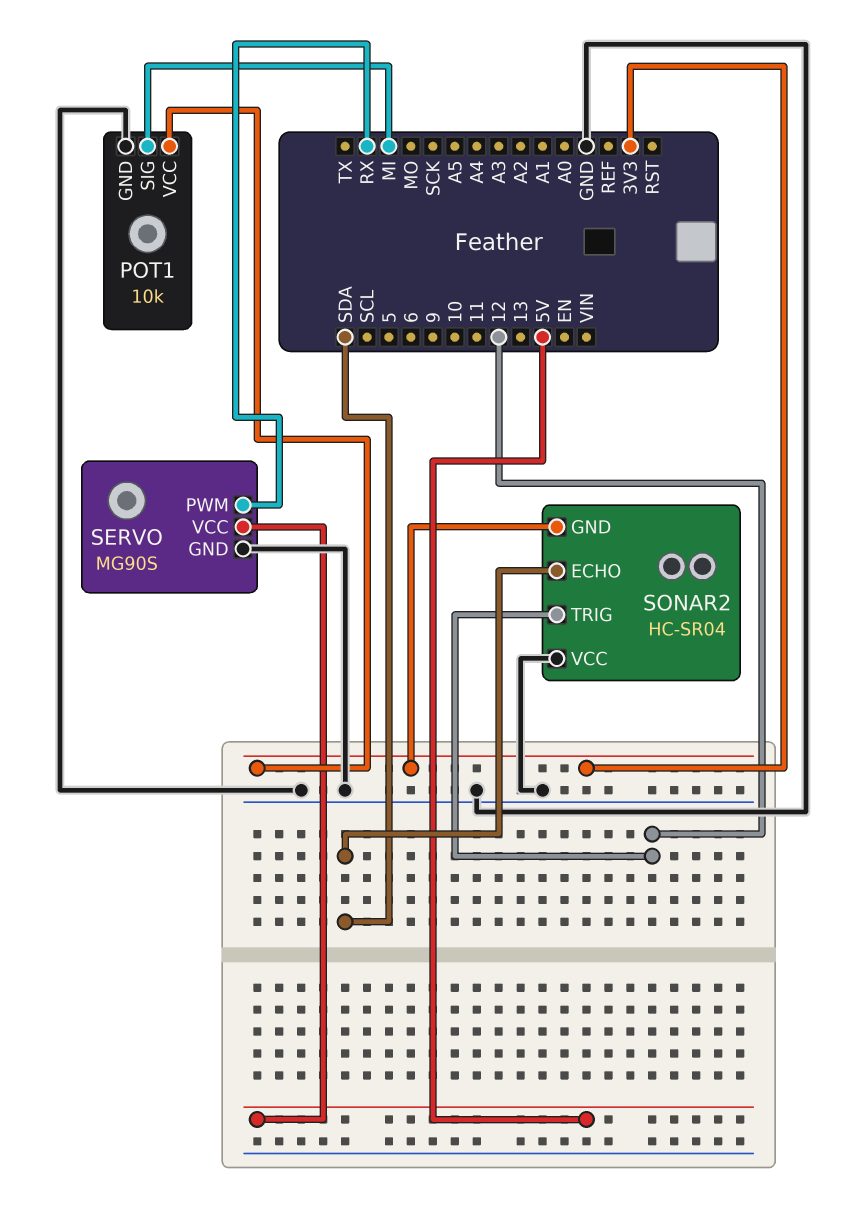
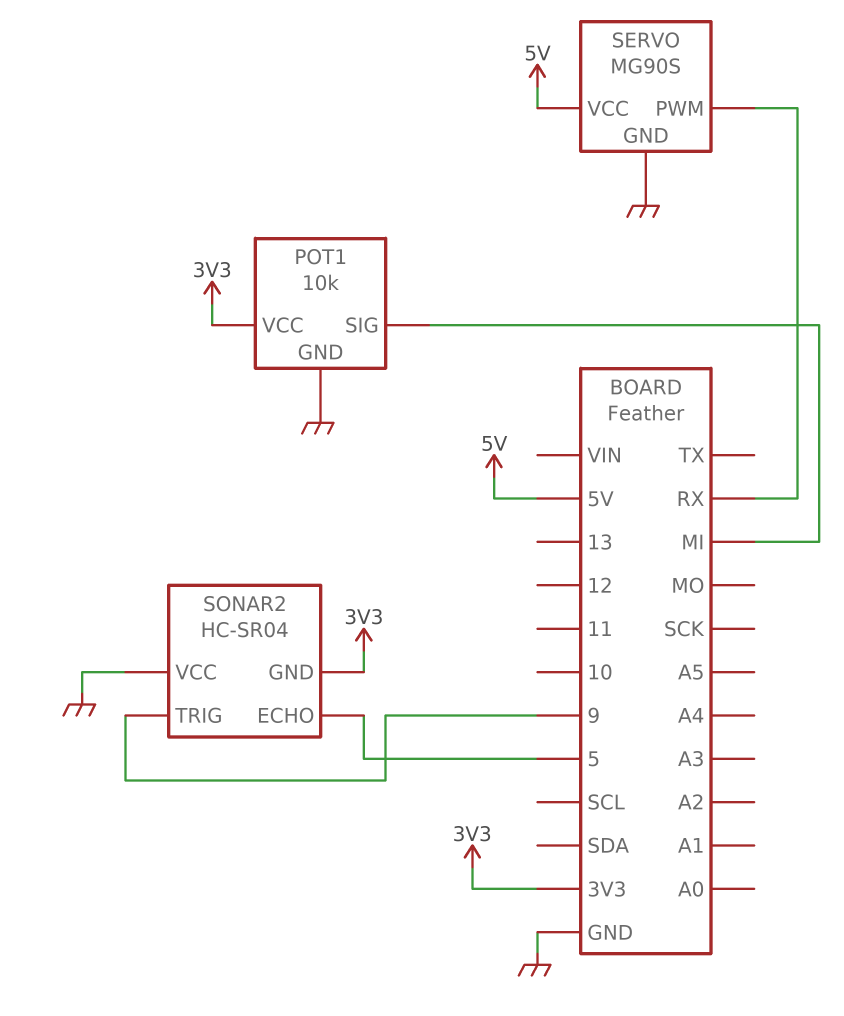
SONAR2 pin ECHO: SDA -> 5
SONAR2 pin TRIG: 12 -> 9

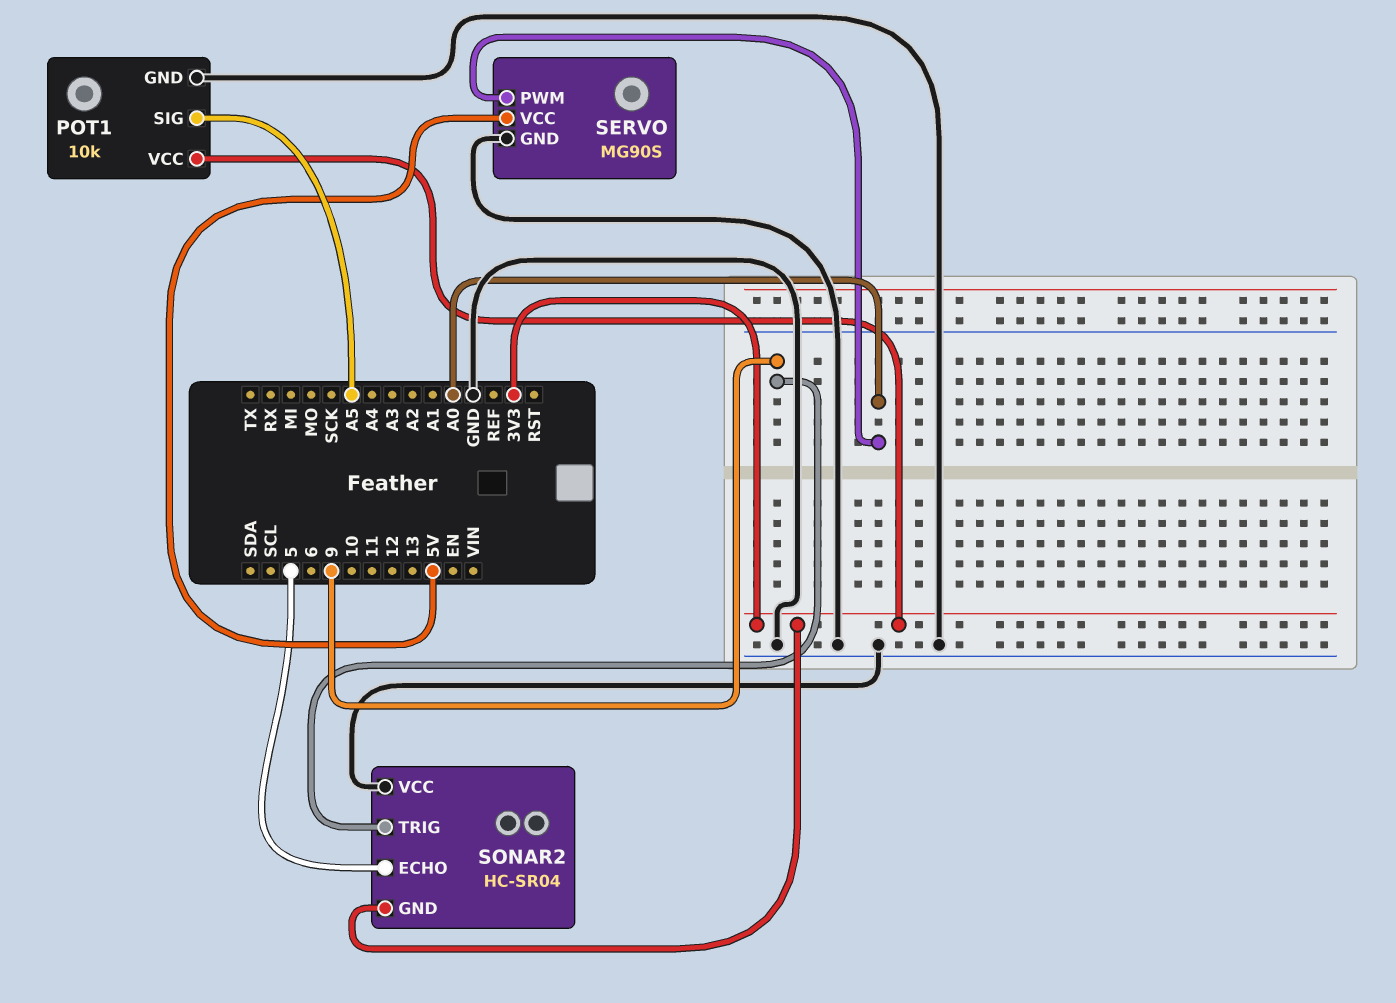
POT1 pin SIG: MI -> A5
SERVO pin PWM: RX -> A0

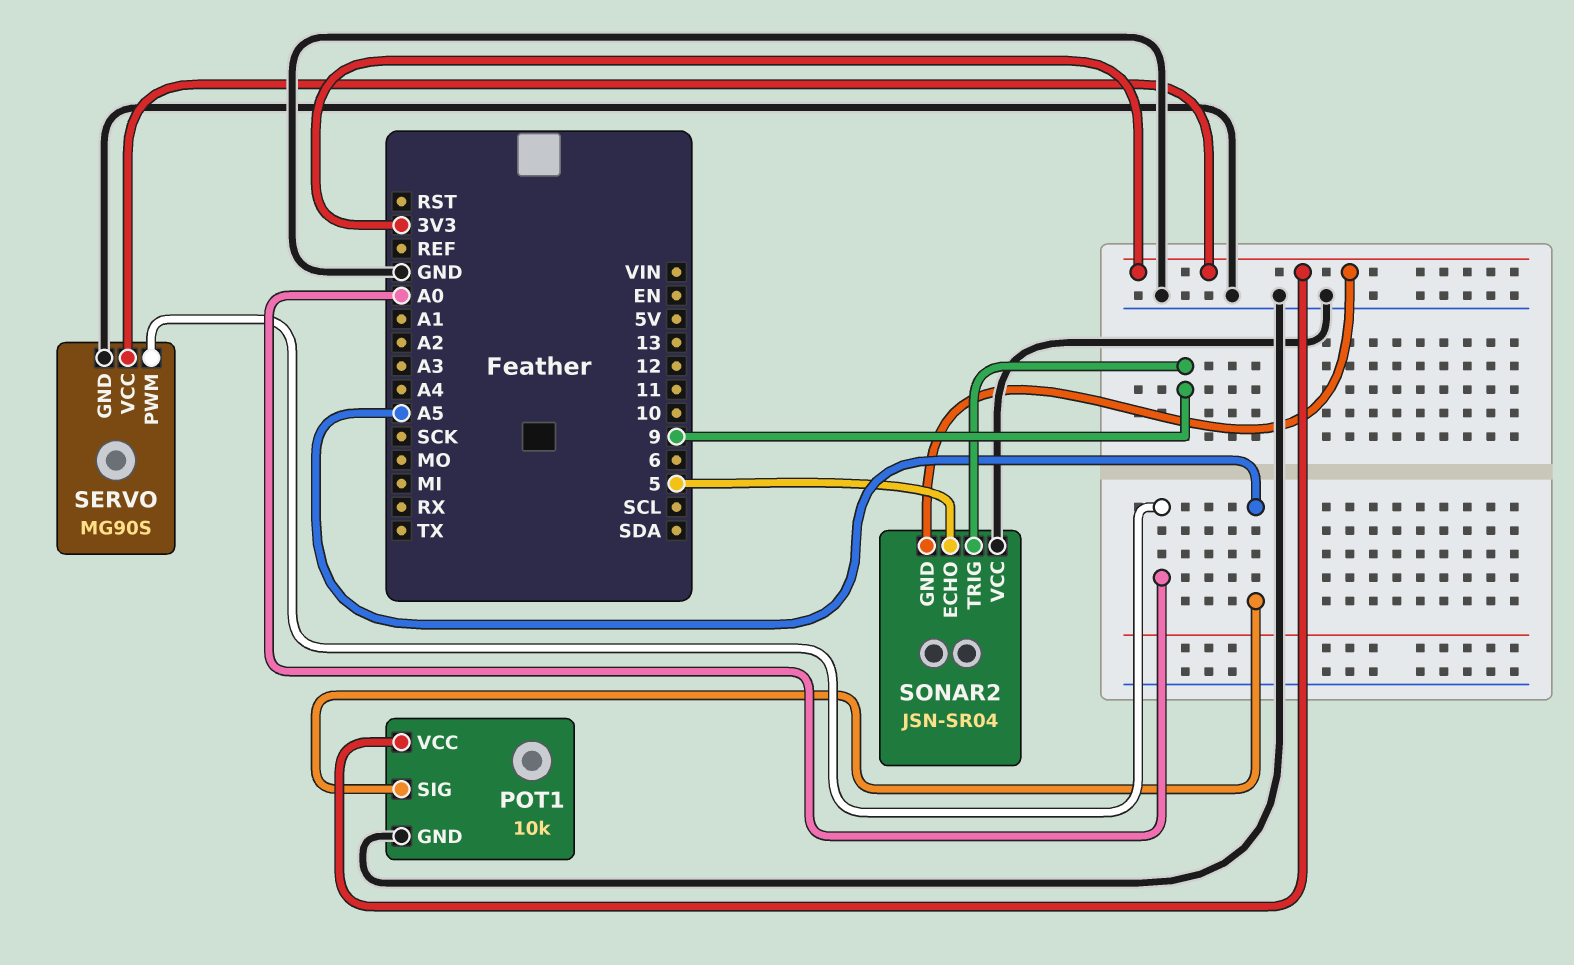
SERVO pin VCC: 5V -> 3V3
SONAR2: HC-SR04 -> JSN-SR04

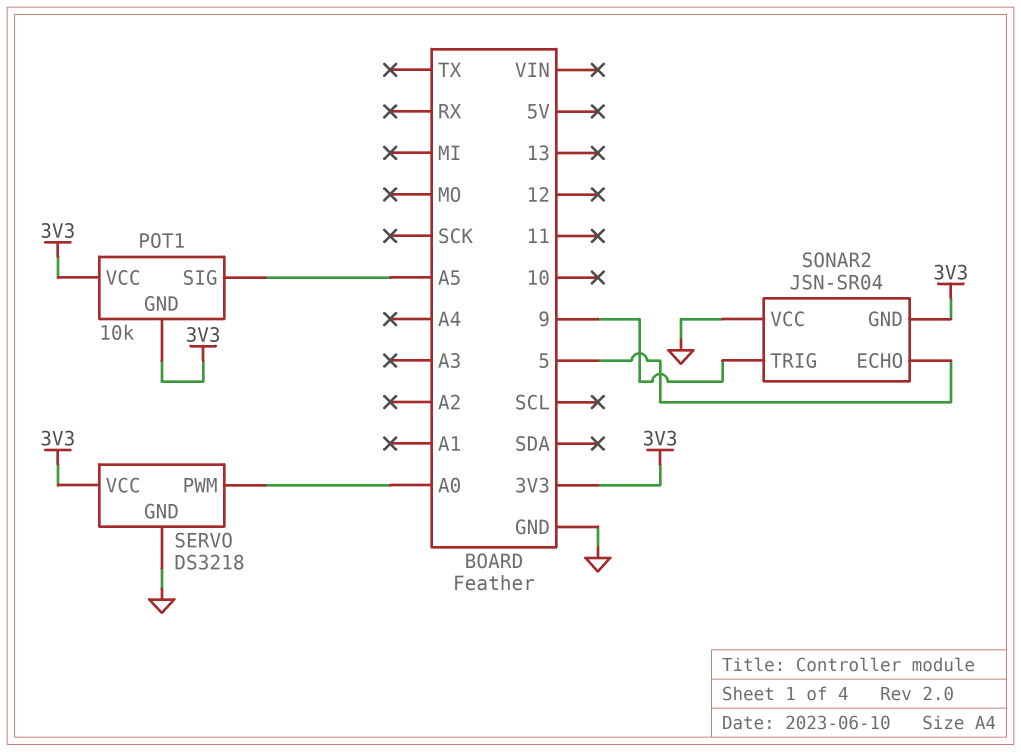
POT1 pin GND: GND -> 3V3
SERVO: MG90S -> DS3218

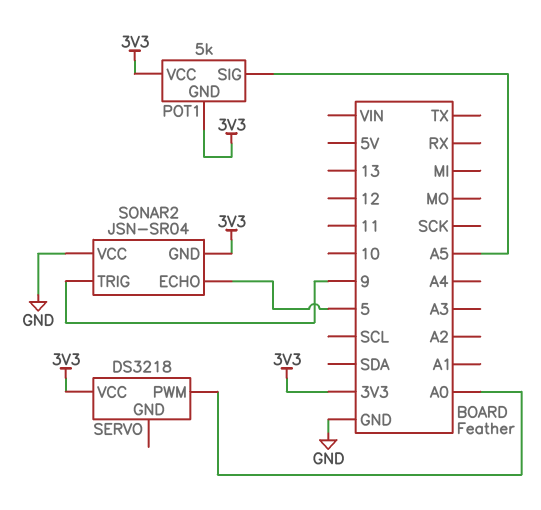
POT1: 10k -> 5k
SERVO pin GND: GND -> none

